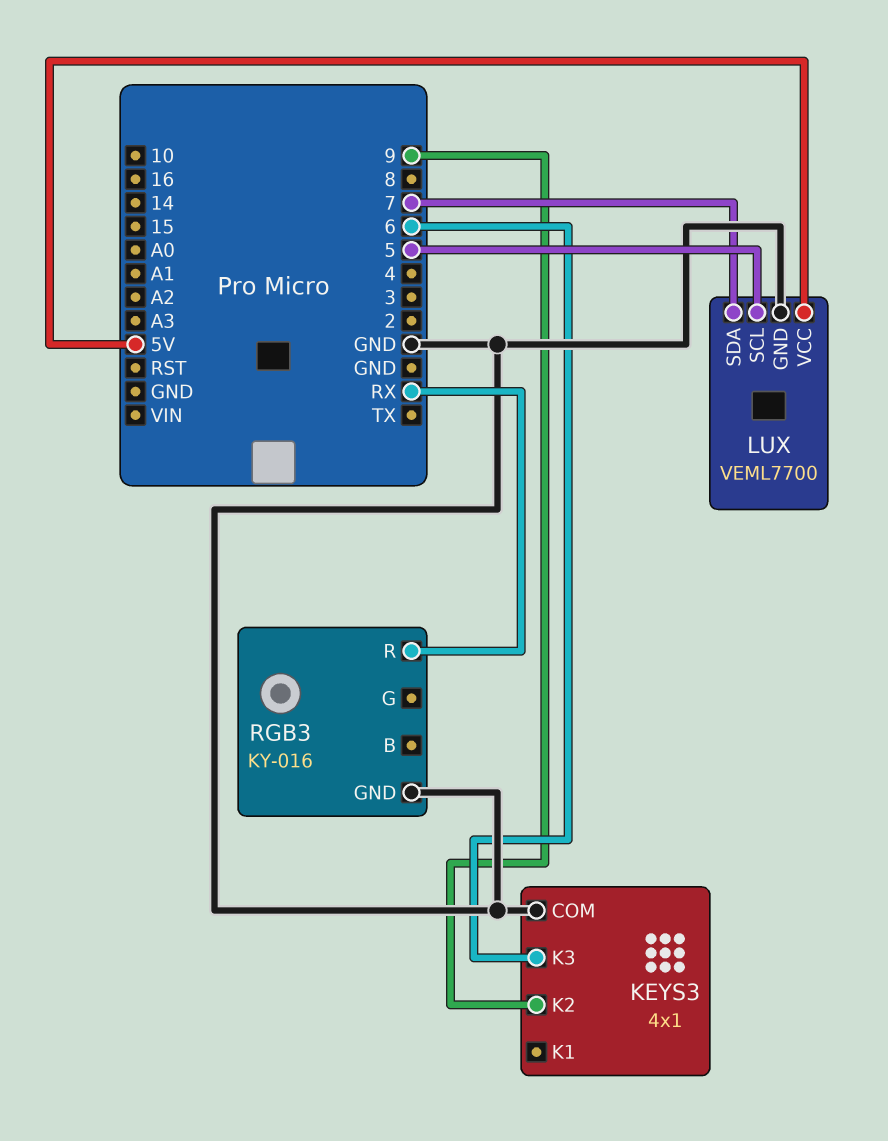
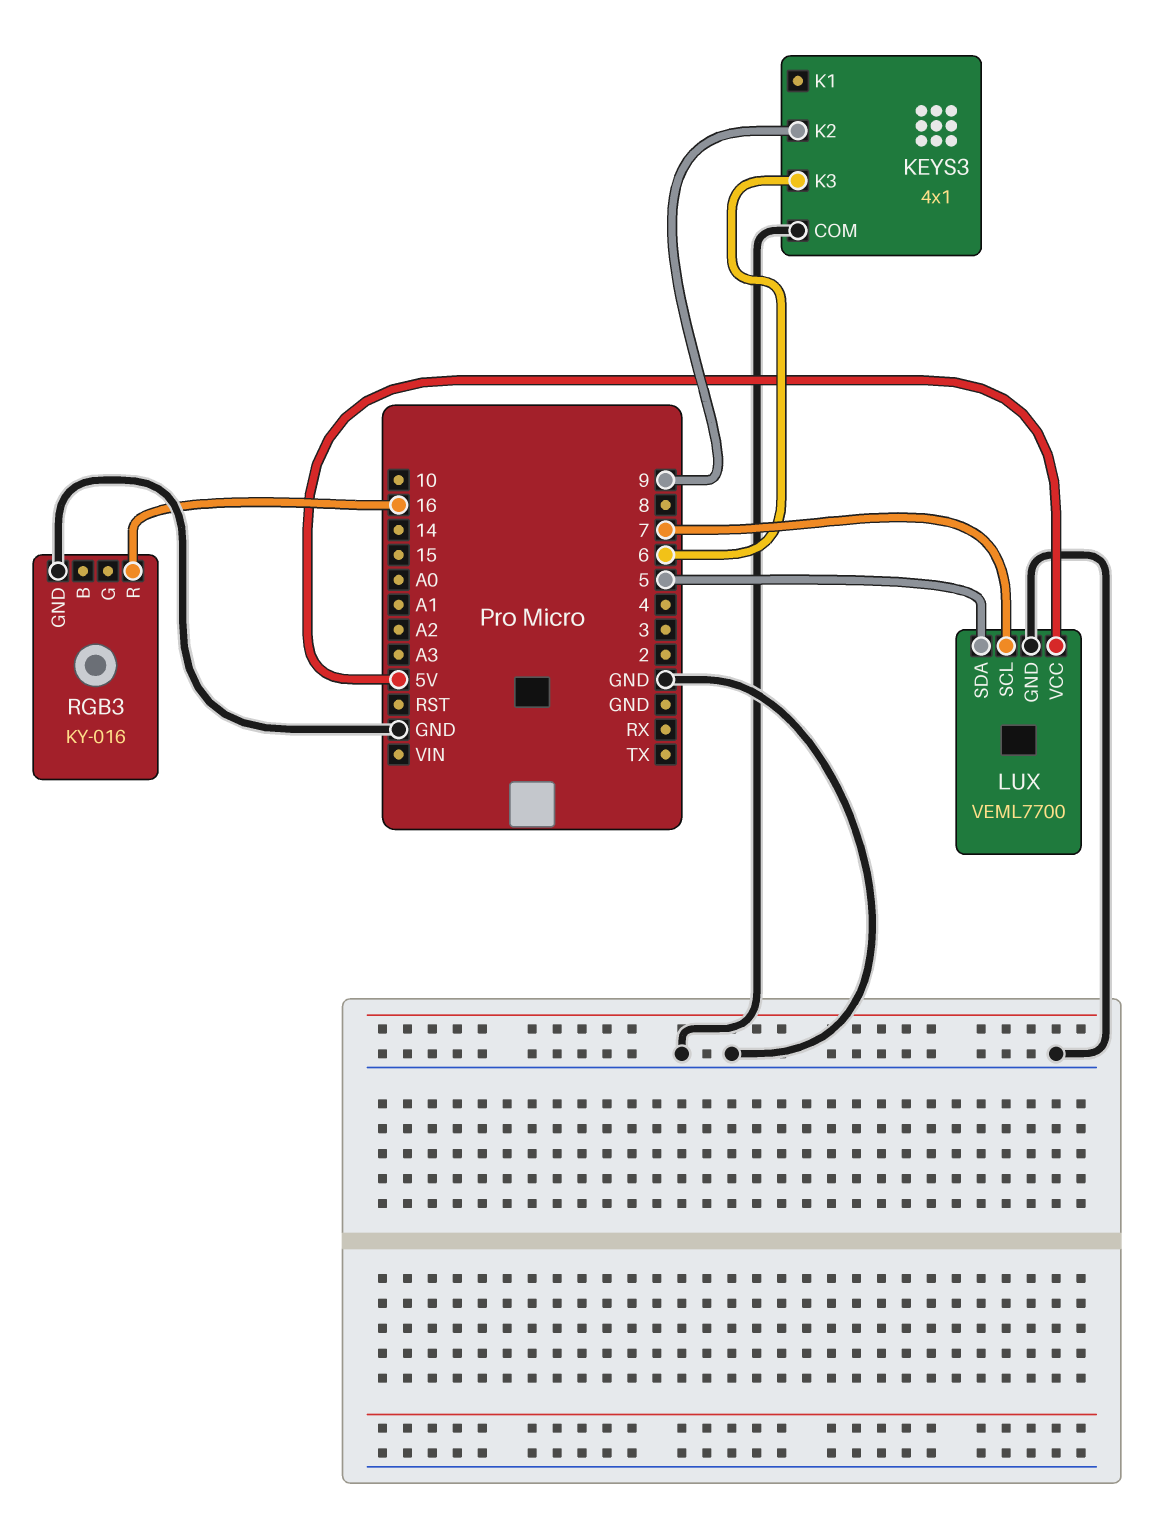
LUX pin SCL: 5 -> 7
LUX pin SDA: 7 -> 5
RGB3 pin R: RX -> 16

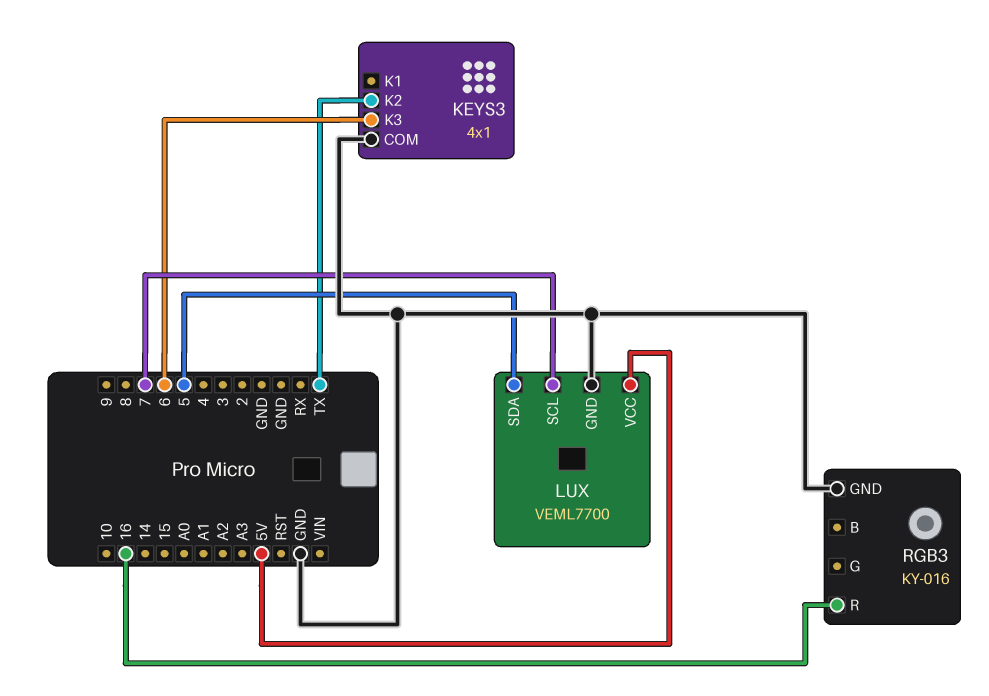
KEYS3 pin K2: 9 -> TX

